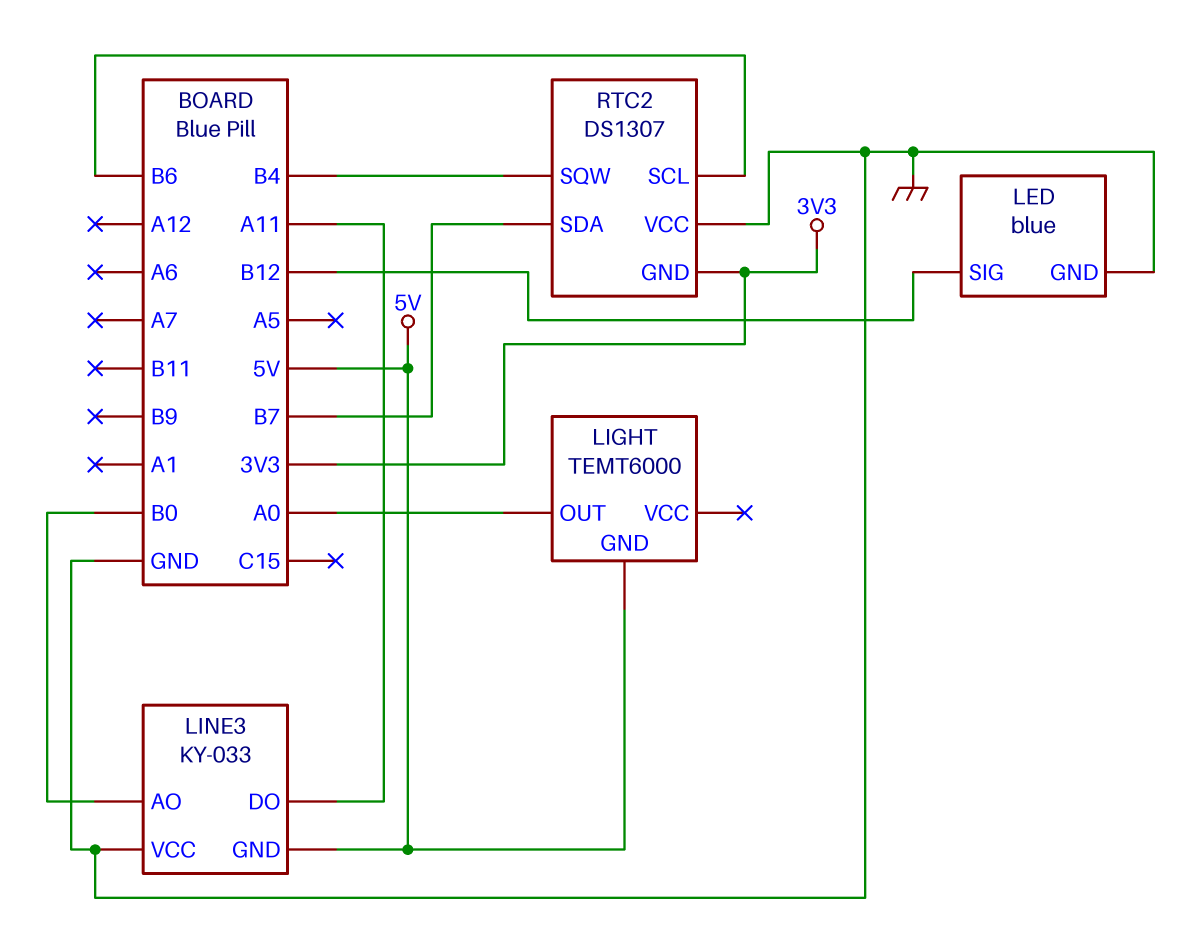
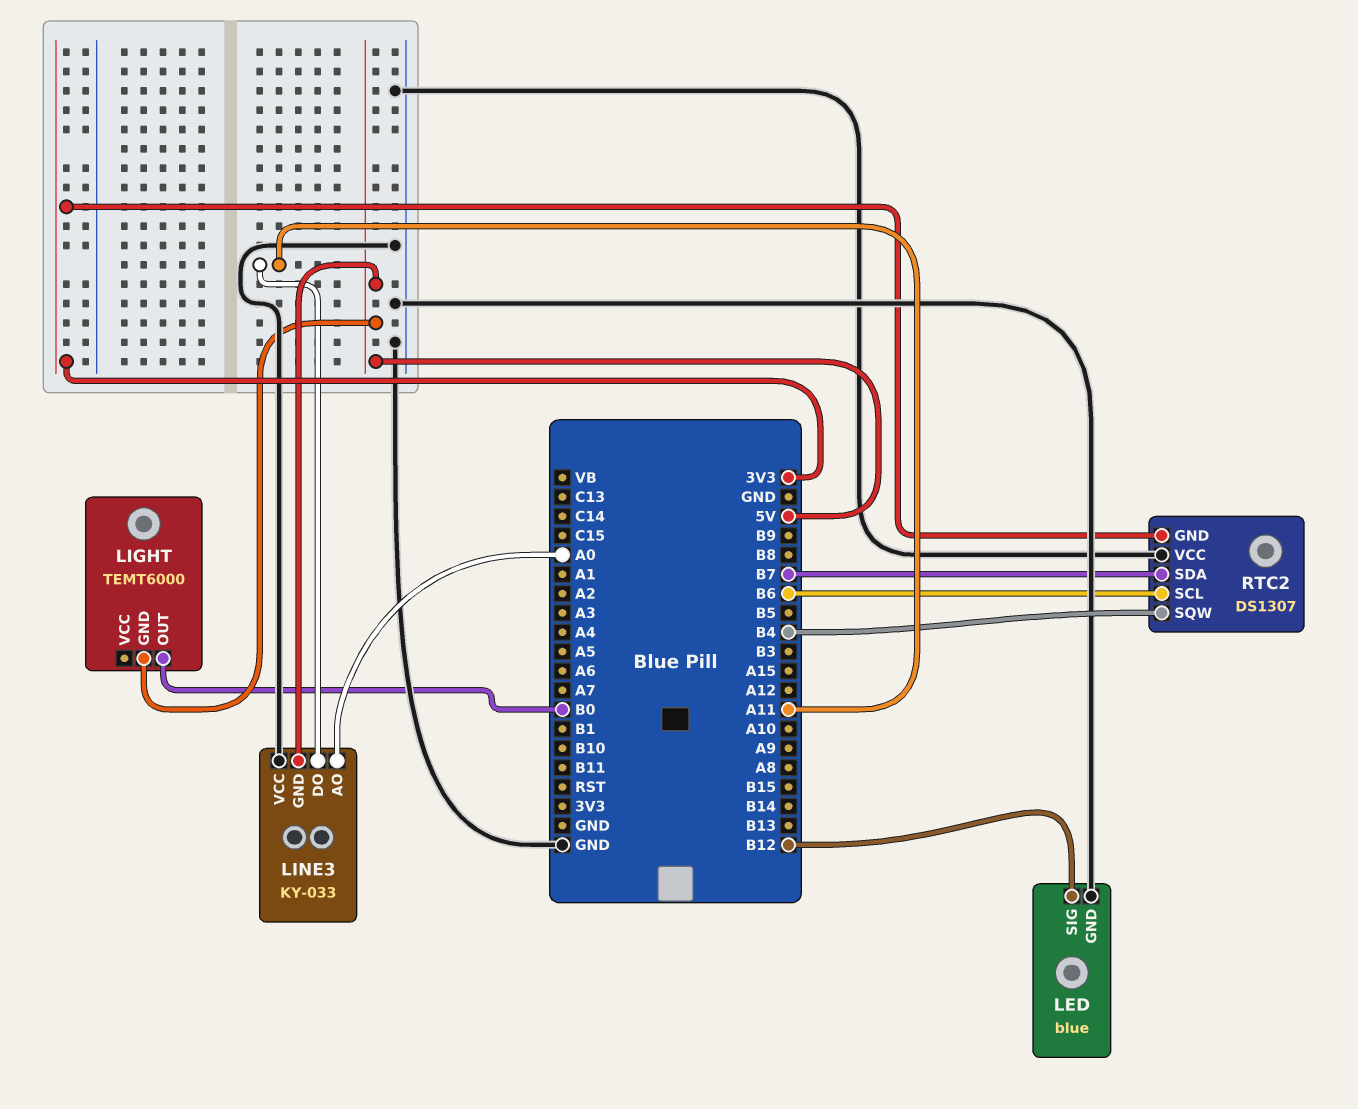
LIGHT pin OUT: A0 -> B0
LINE3 pin AO: B0 -> A0

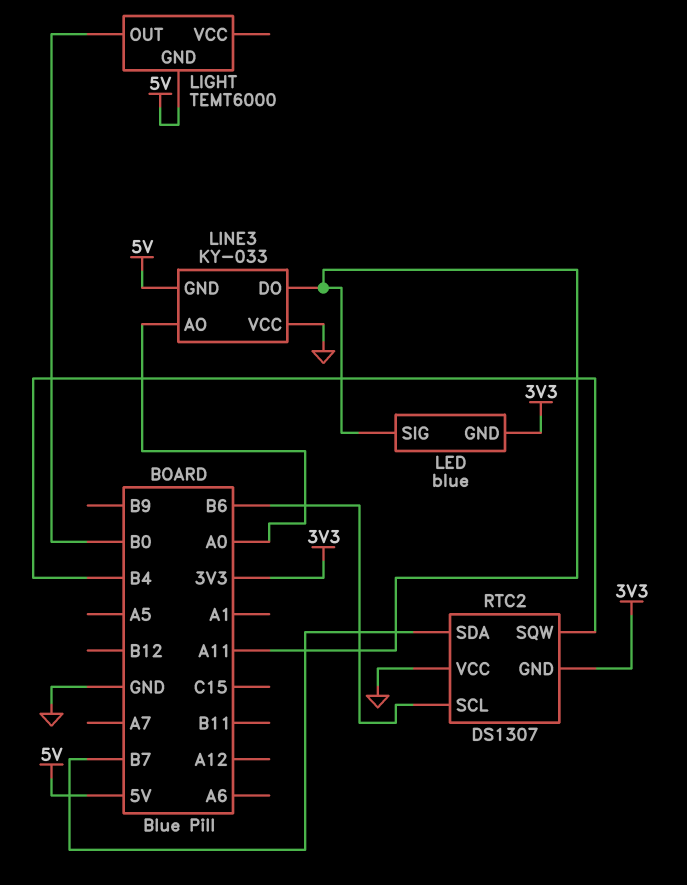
LED pin GND: GND -> 3V3
LED pin SIG: B12 -> A11

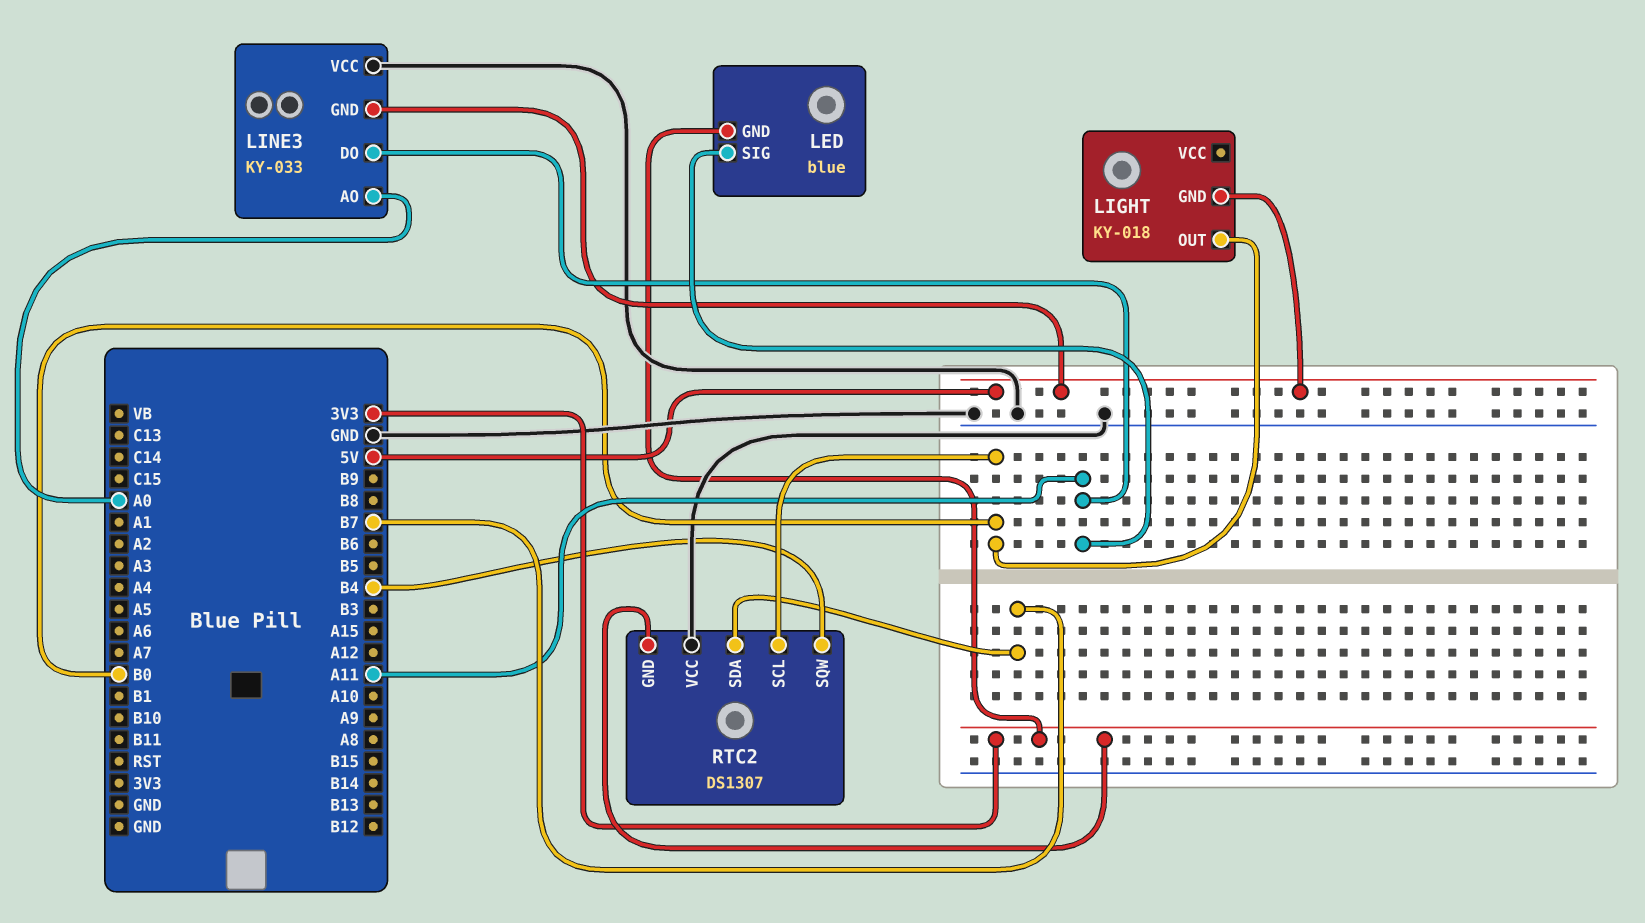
LIGHT: TEMT6000 -> KY-018
RTC2 pin SCL: B6 -> B0

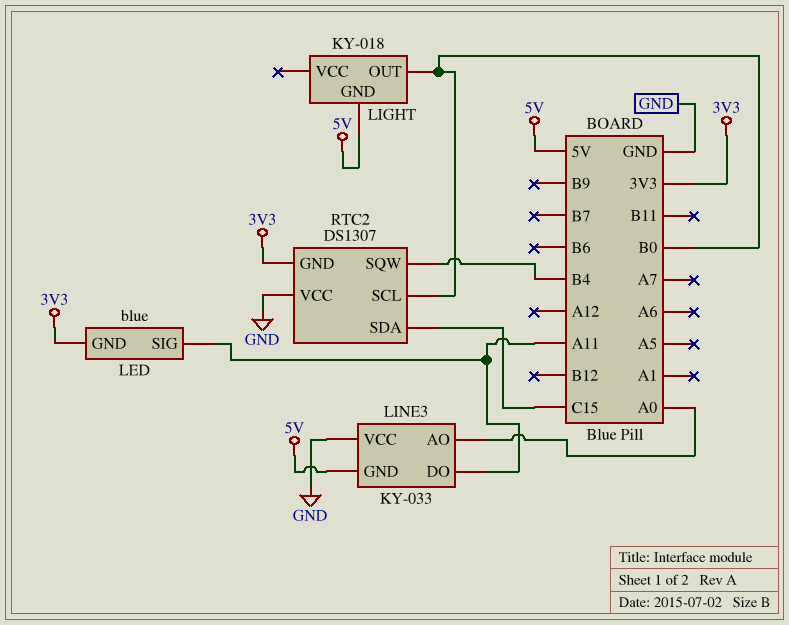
RTC2 pin SDA: B7 -> C15

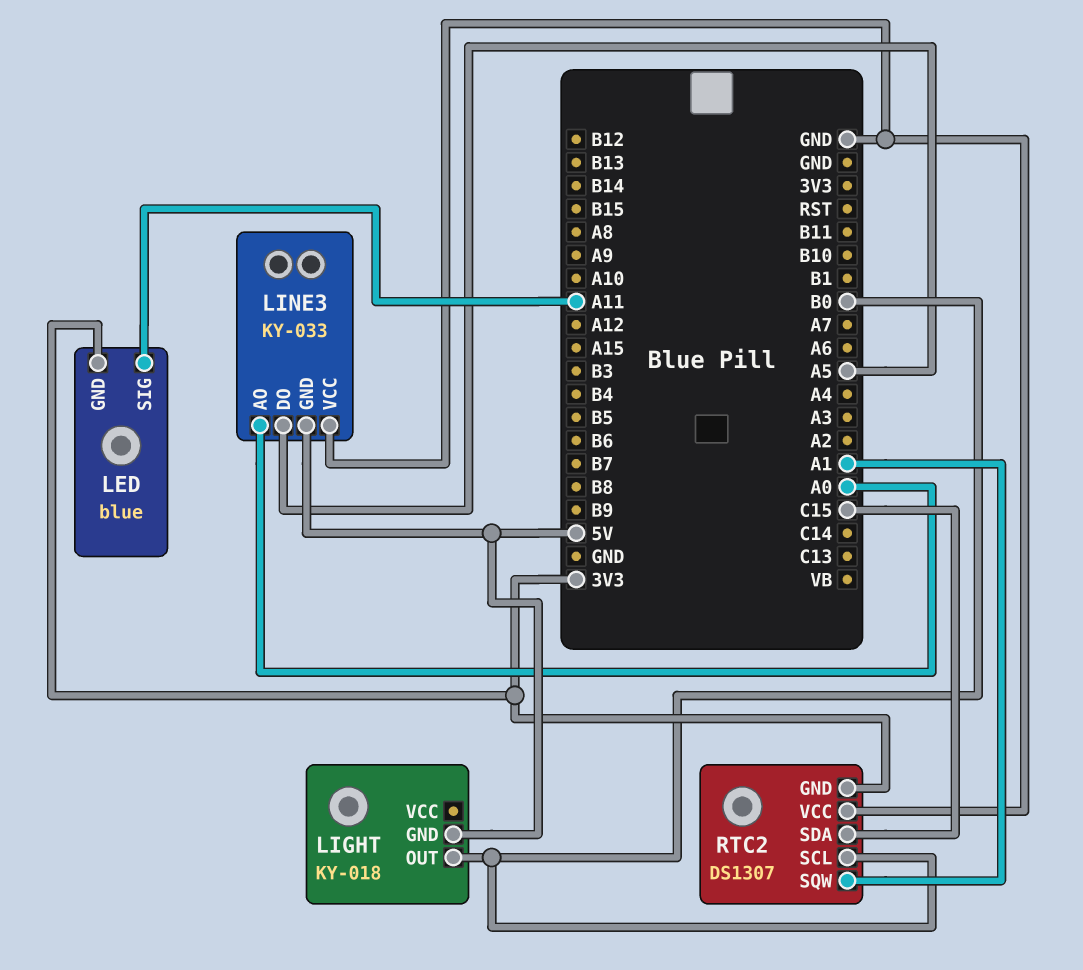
LINE3 pin DO: A11 -> A5
RTC2 pin SQW: B4 -> A1

